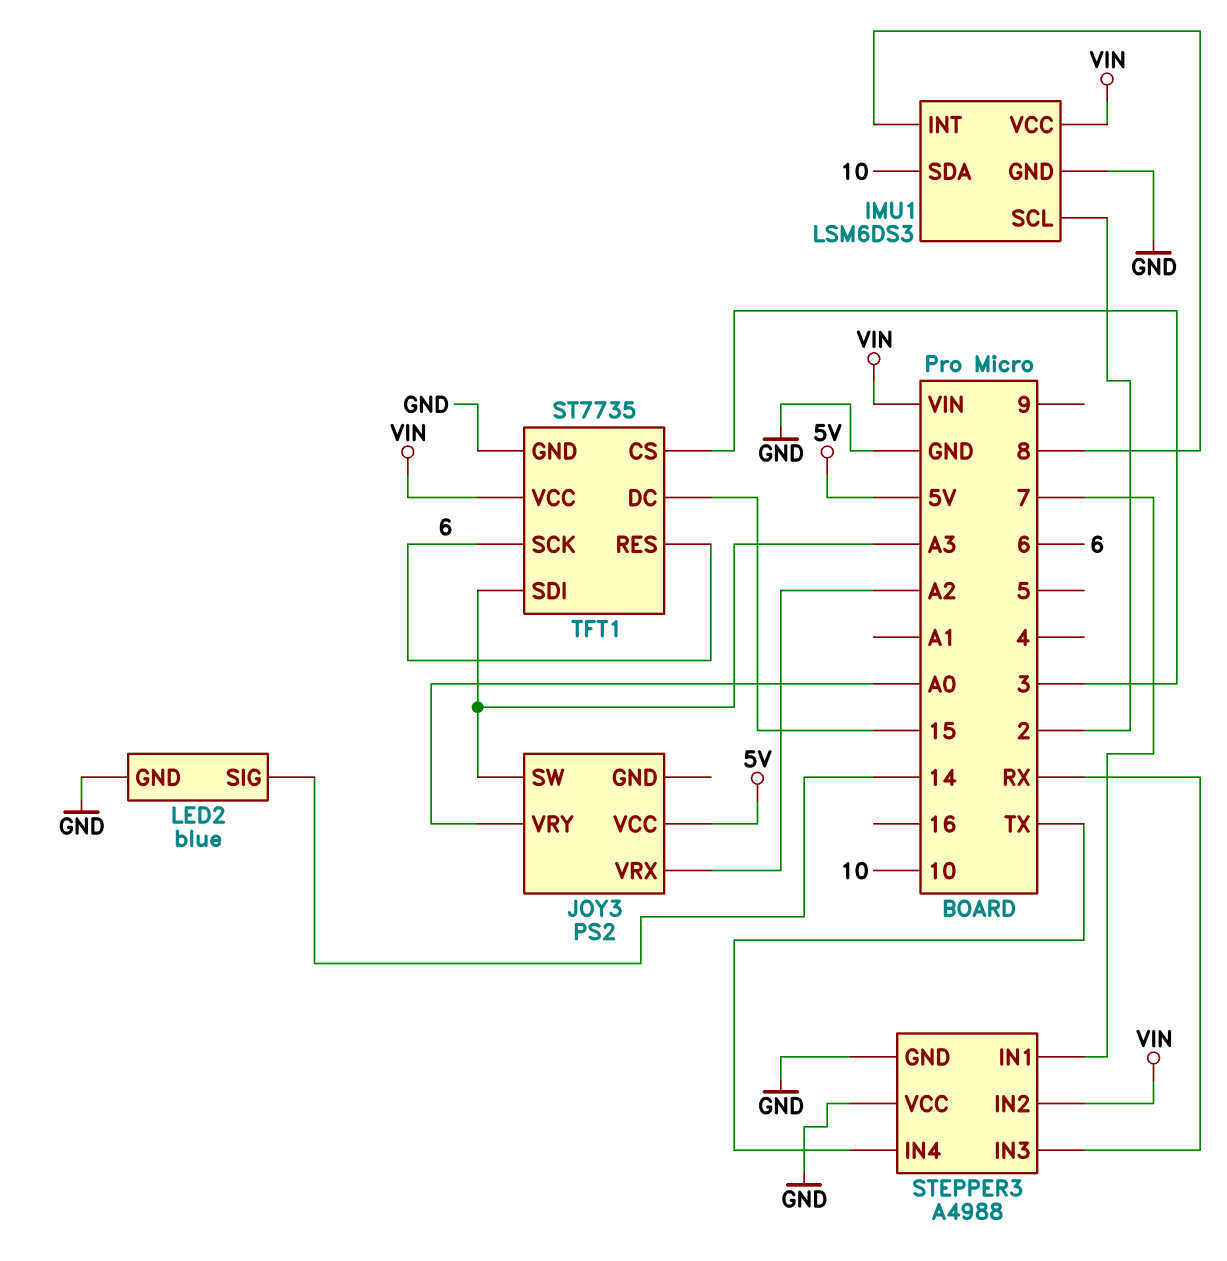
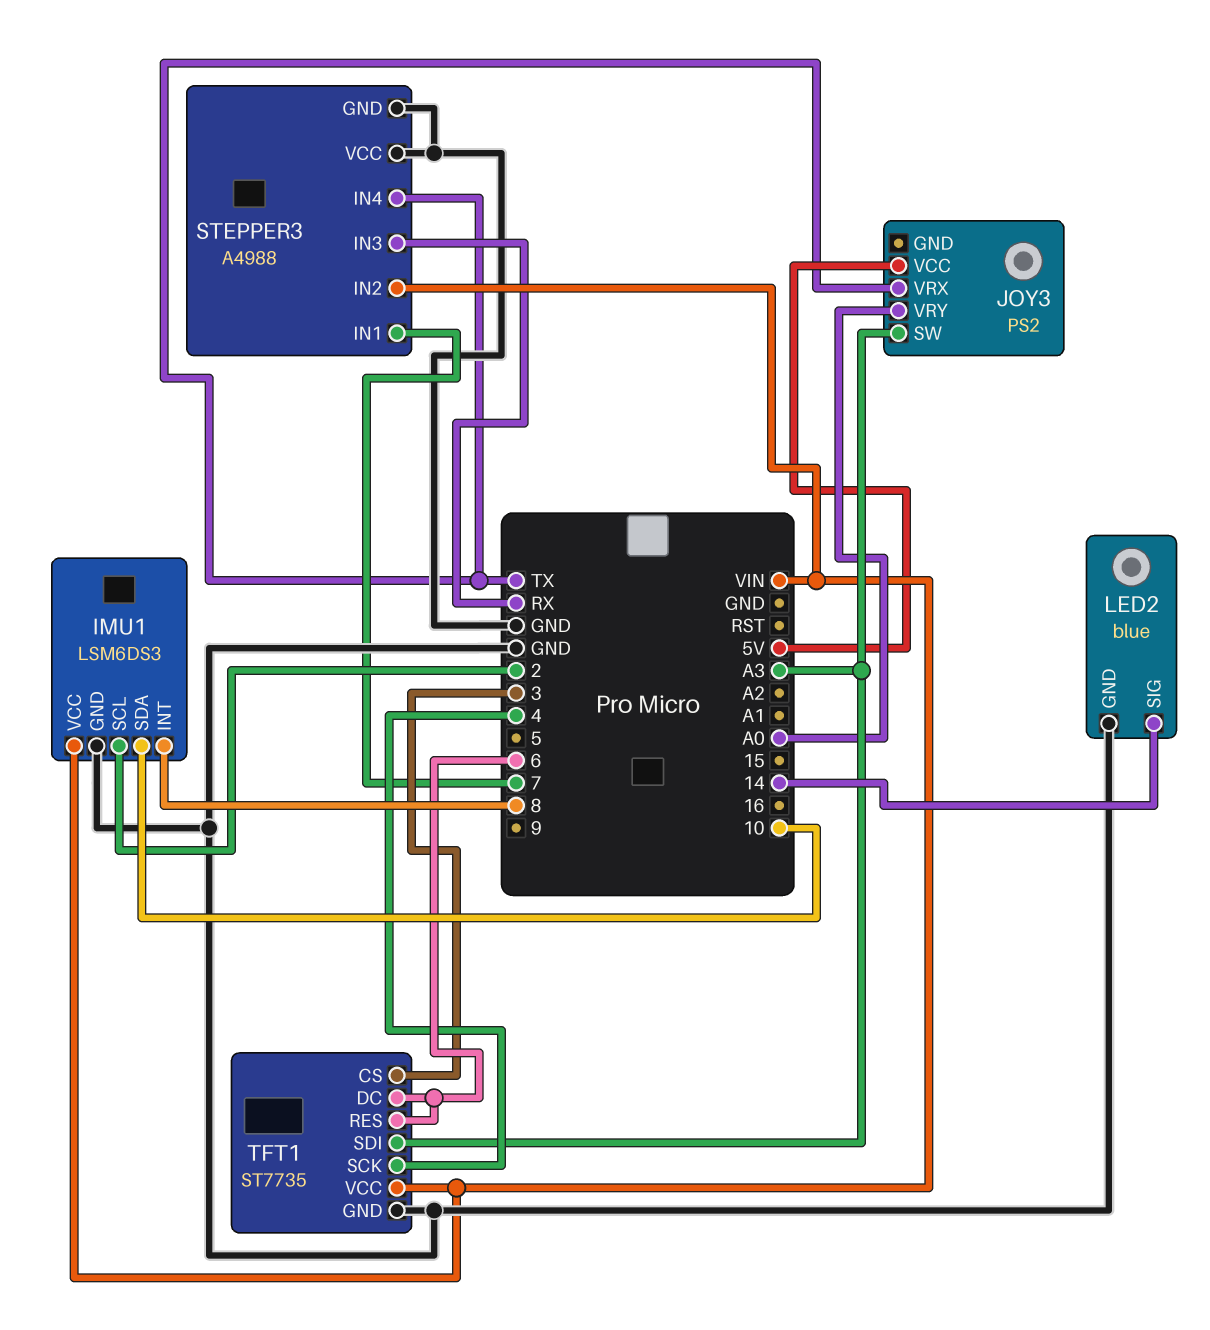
JOY3 pin VRX: A2 -> TX
TFT1 pin DC: 15 -> 6
TFT1 pin SCK: 6 -> 4

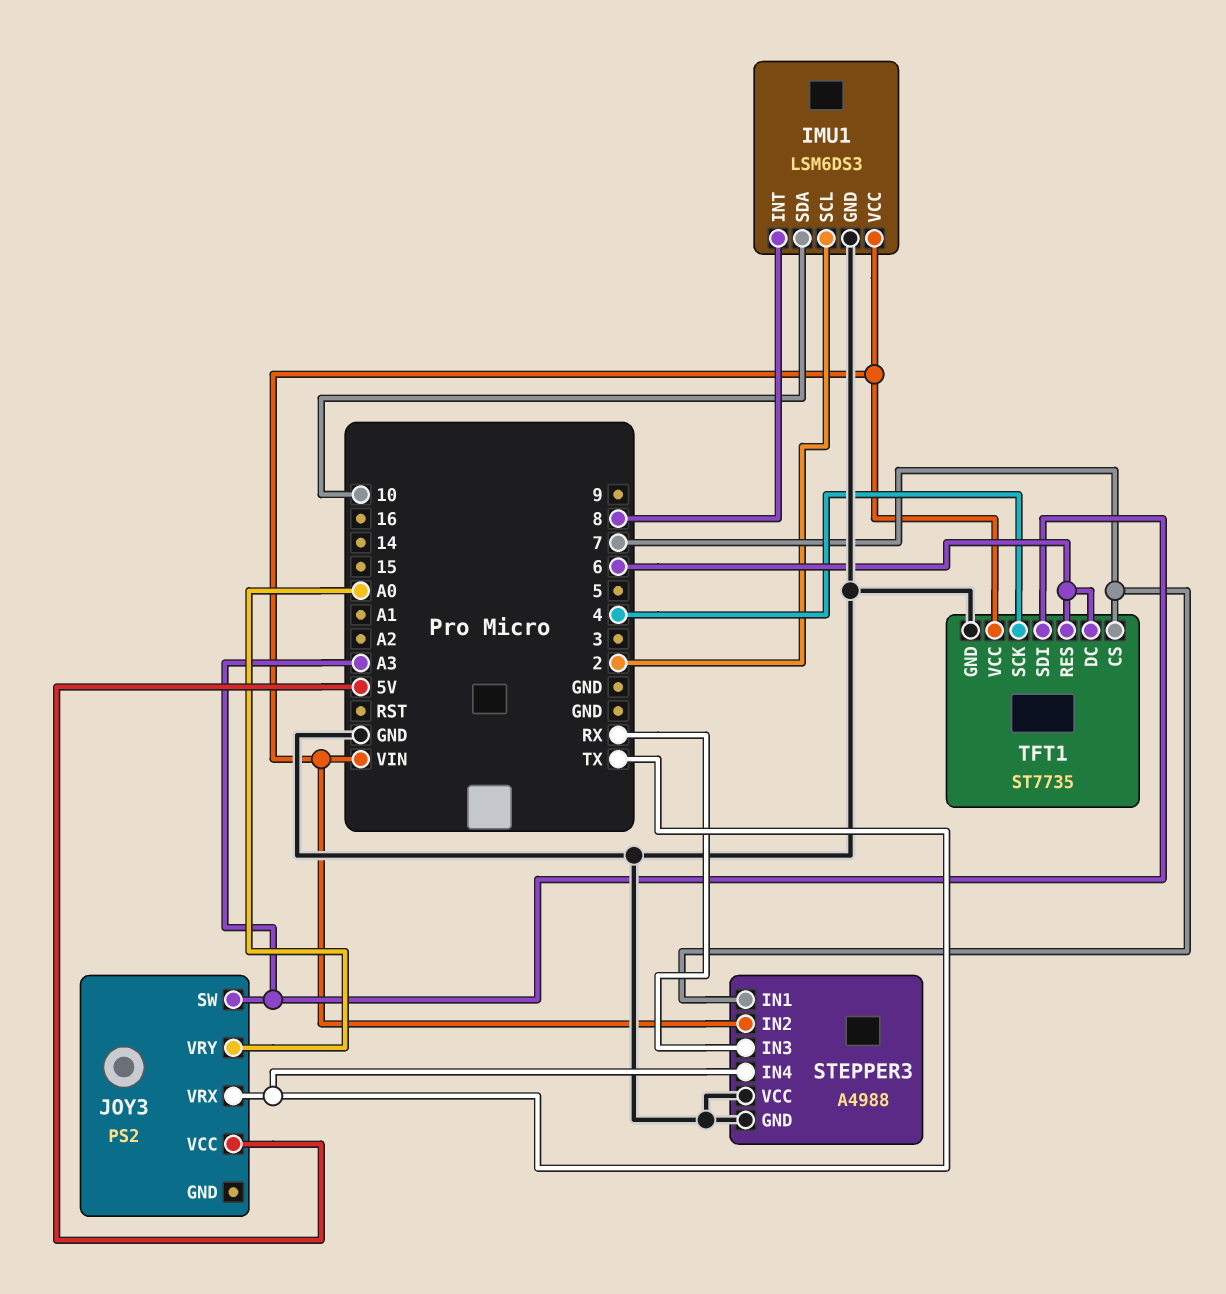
LED2: blue -> none
LED2 pin GND: GND -> none
LED2 pin SIG: 14 -> none
TFT1 pin CS: 3 -> 7

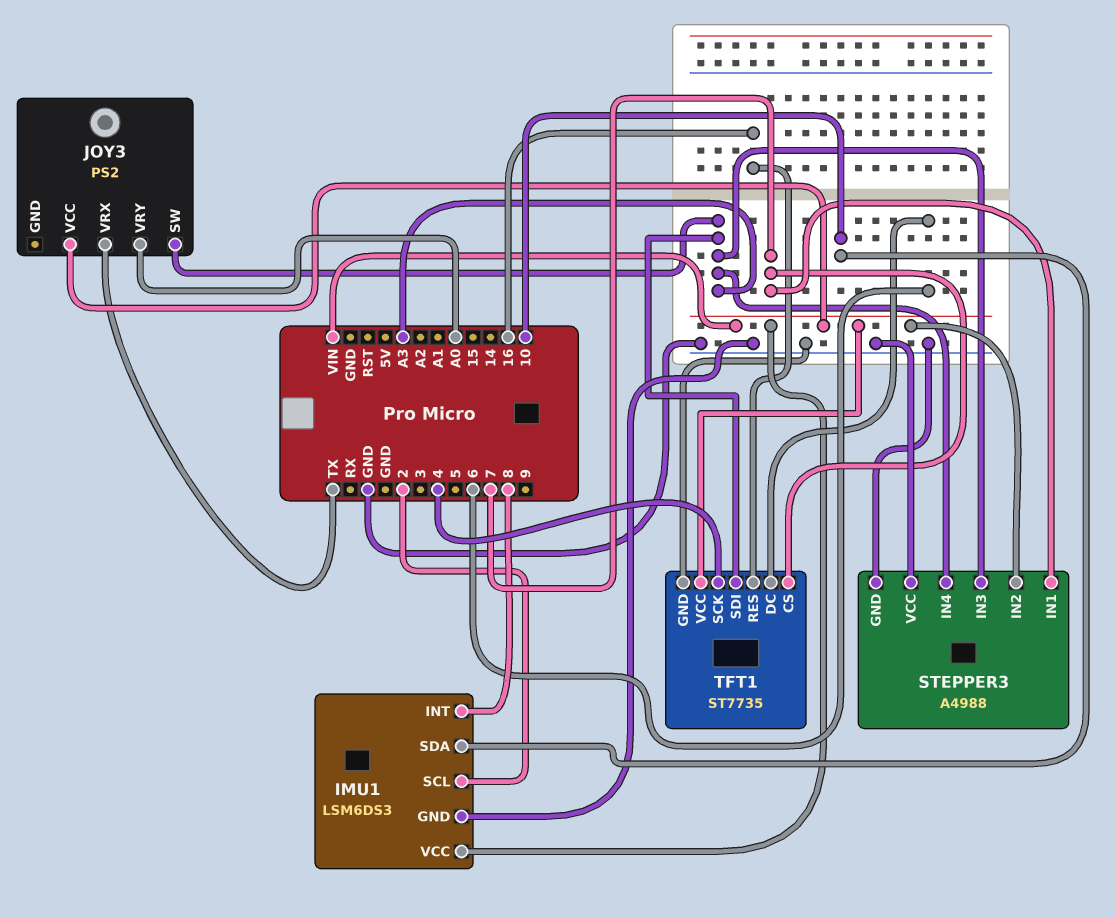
JOY3 pin VCC: 5V -> VIN
STEPPER3 pin IN3: RX -> A3
STEPPER3 pin IN4: TX -> A3
TFT1 pin RES: 6 -> 16

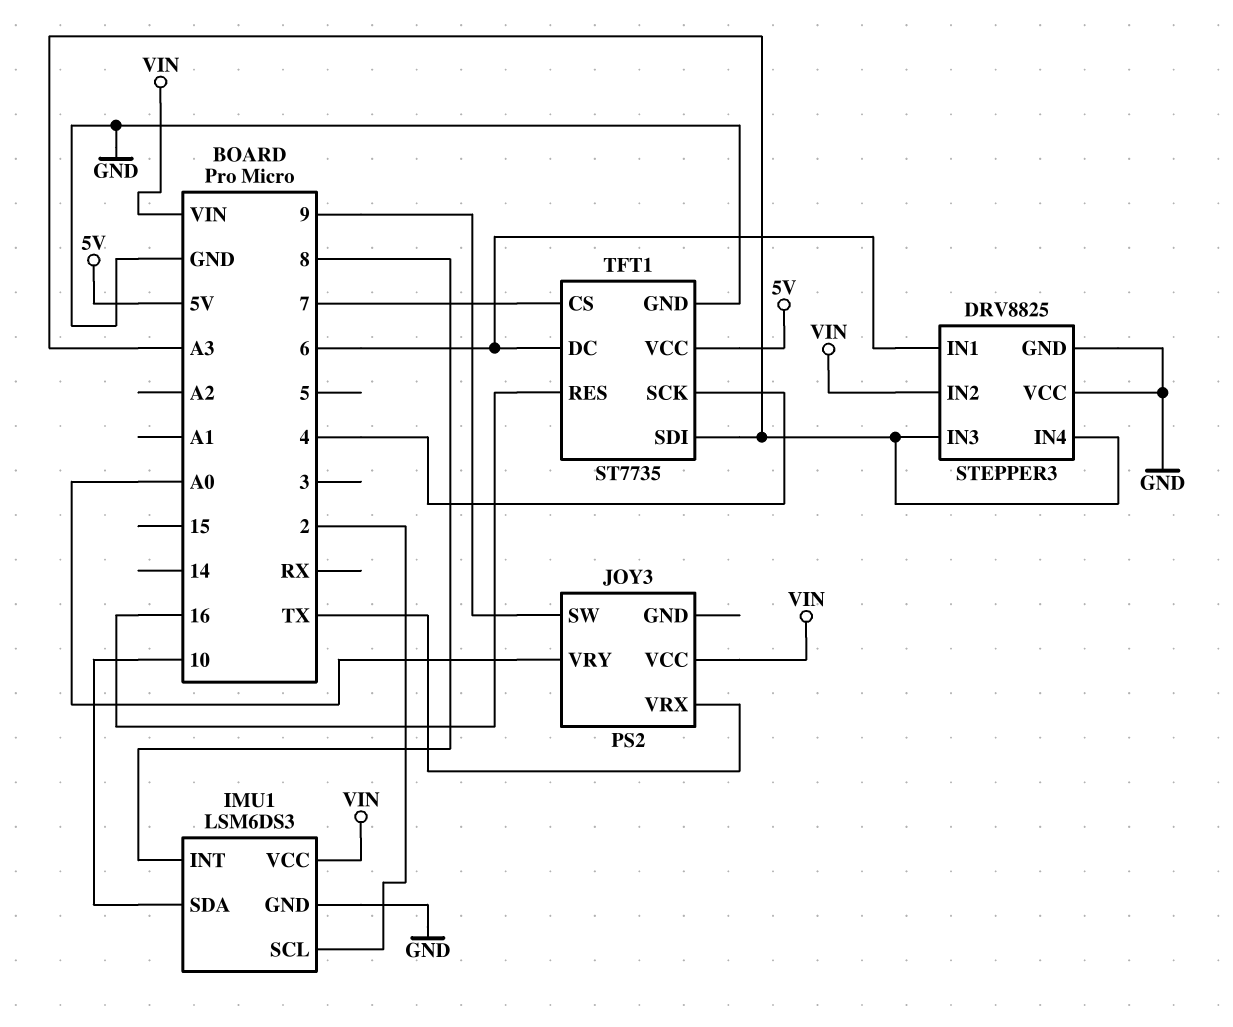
JOY3 pin SW: A3 -> 9
STEPPER3: A4988 -> DRV8825
STEPPER3 pin IN1: 7 -> 6
TFT1 pin VCC: VIN -> 5V

